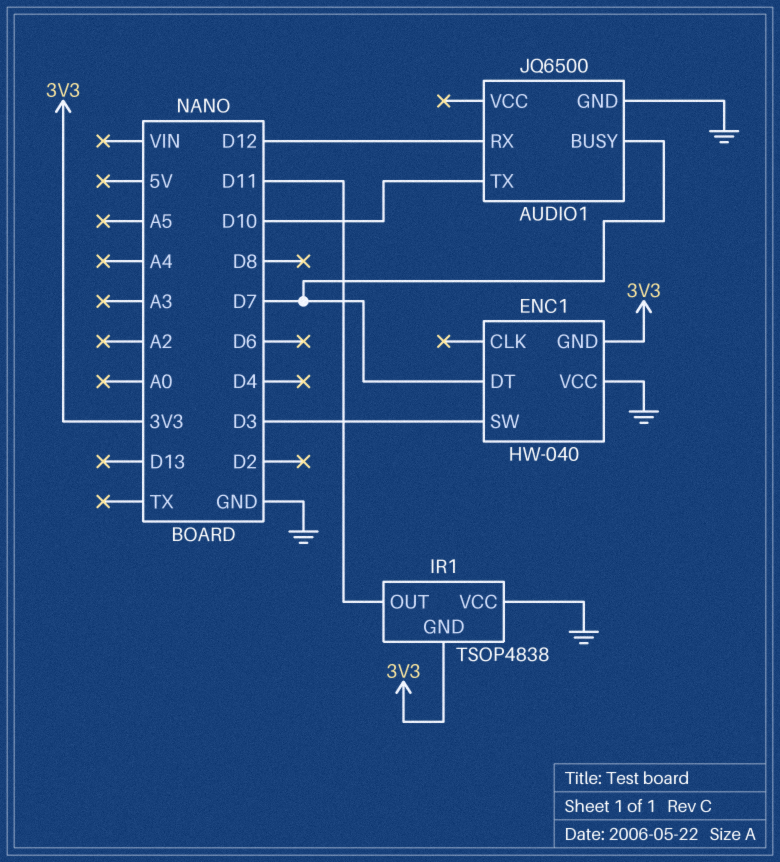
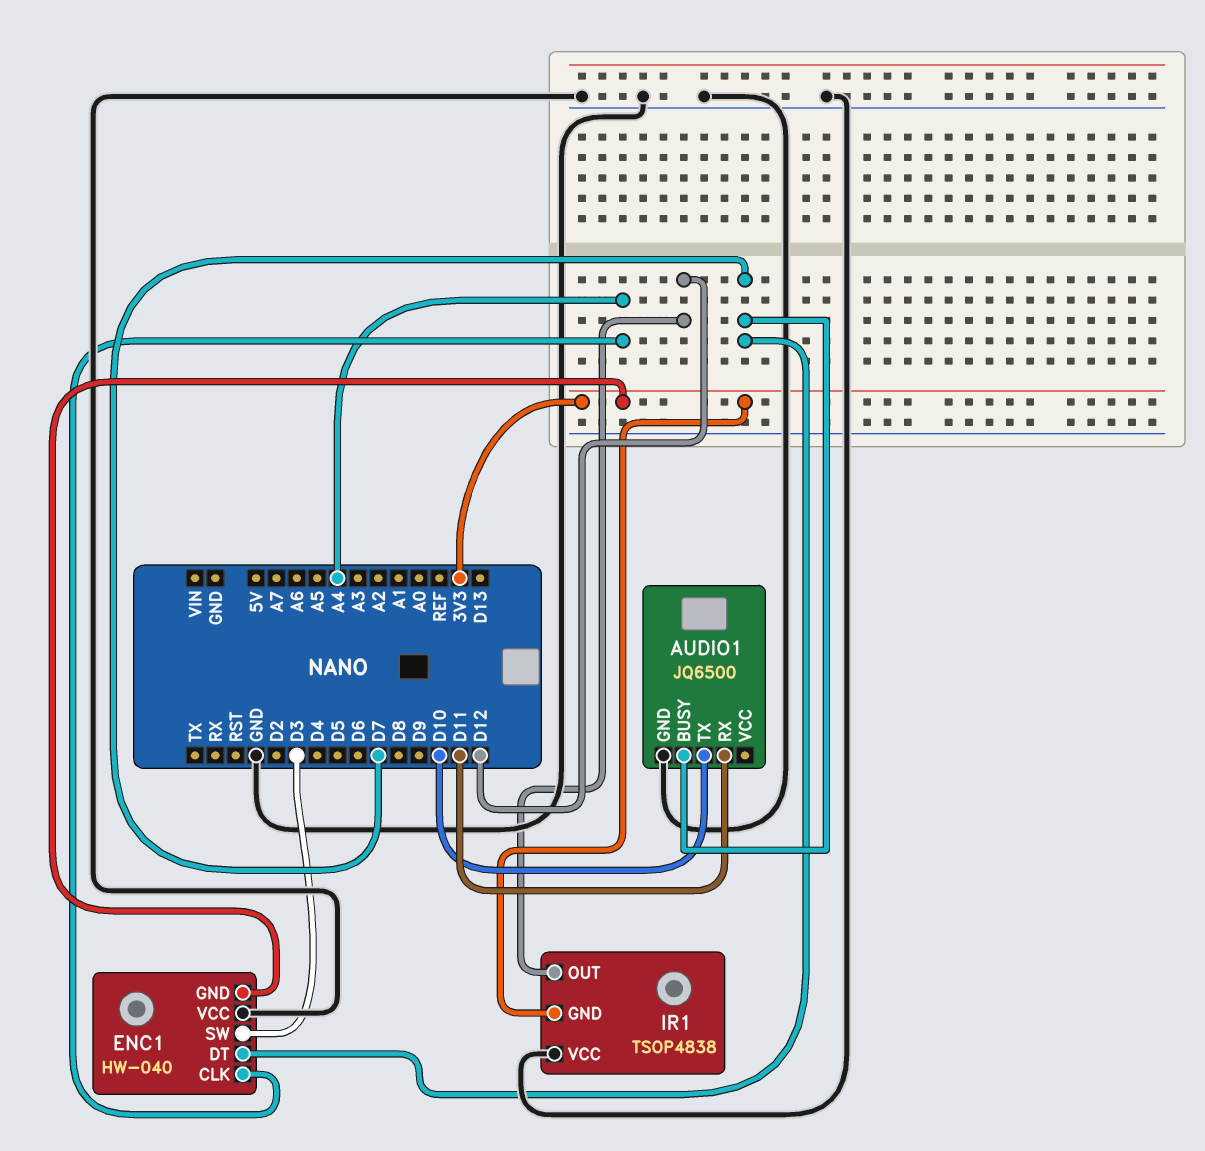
AUDIO1 pin RX: D12 -> D11
ENC1 pin CLK: none -> A4
IR1 pin OUT: D11 -> D12

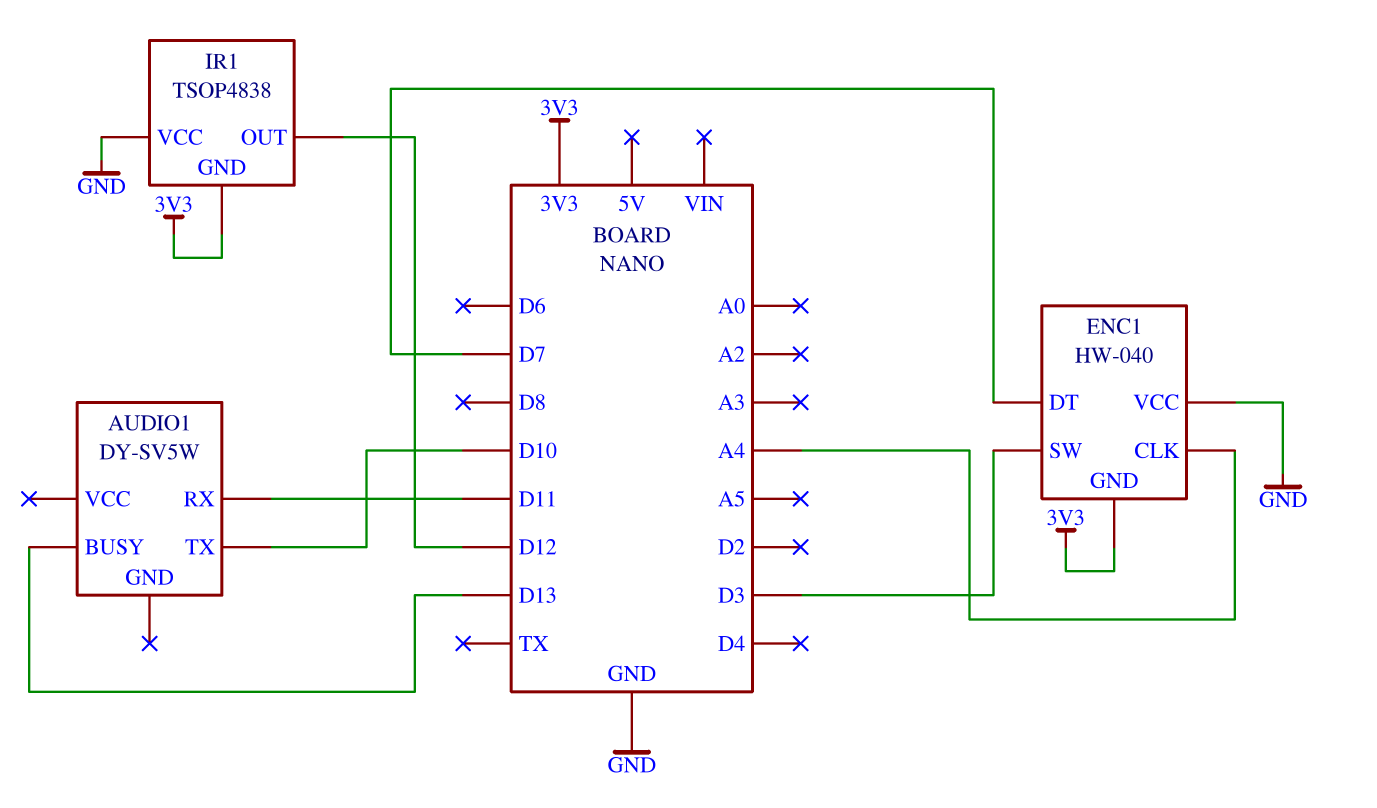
AUDIO1: JQ6500 -> DY-SV5W
AUDIO1 pin BUSY: D7 -> D13
AUDIO1 pin GND: GND -> none

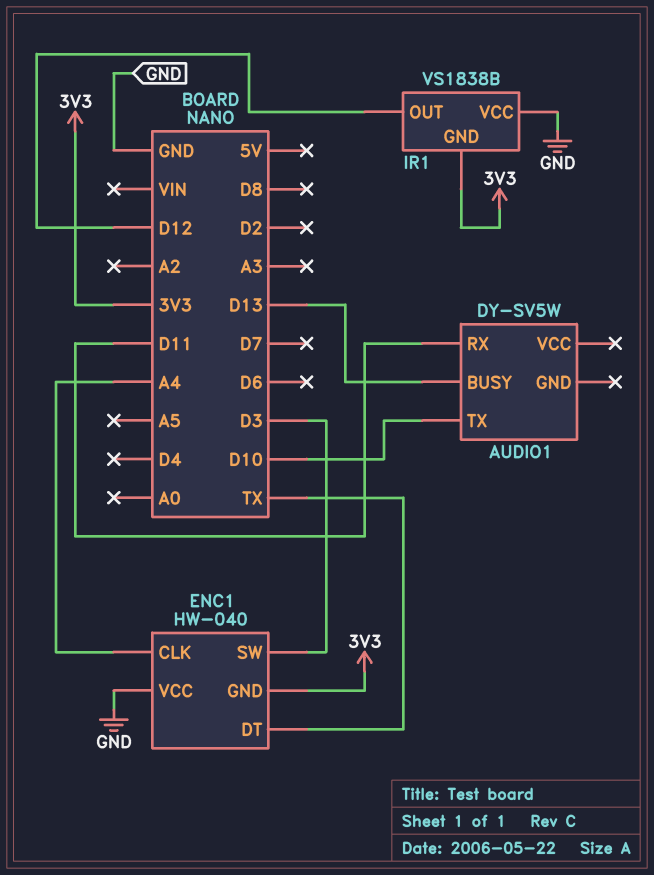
ENC1 pin DT: D7 -> TX
IR1: TSOP4838 -> VS1838B

